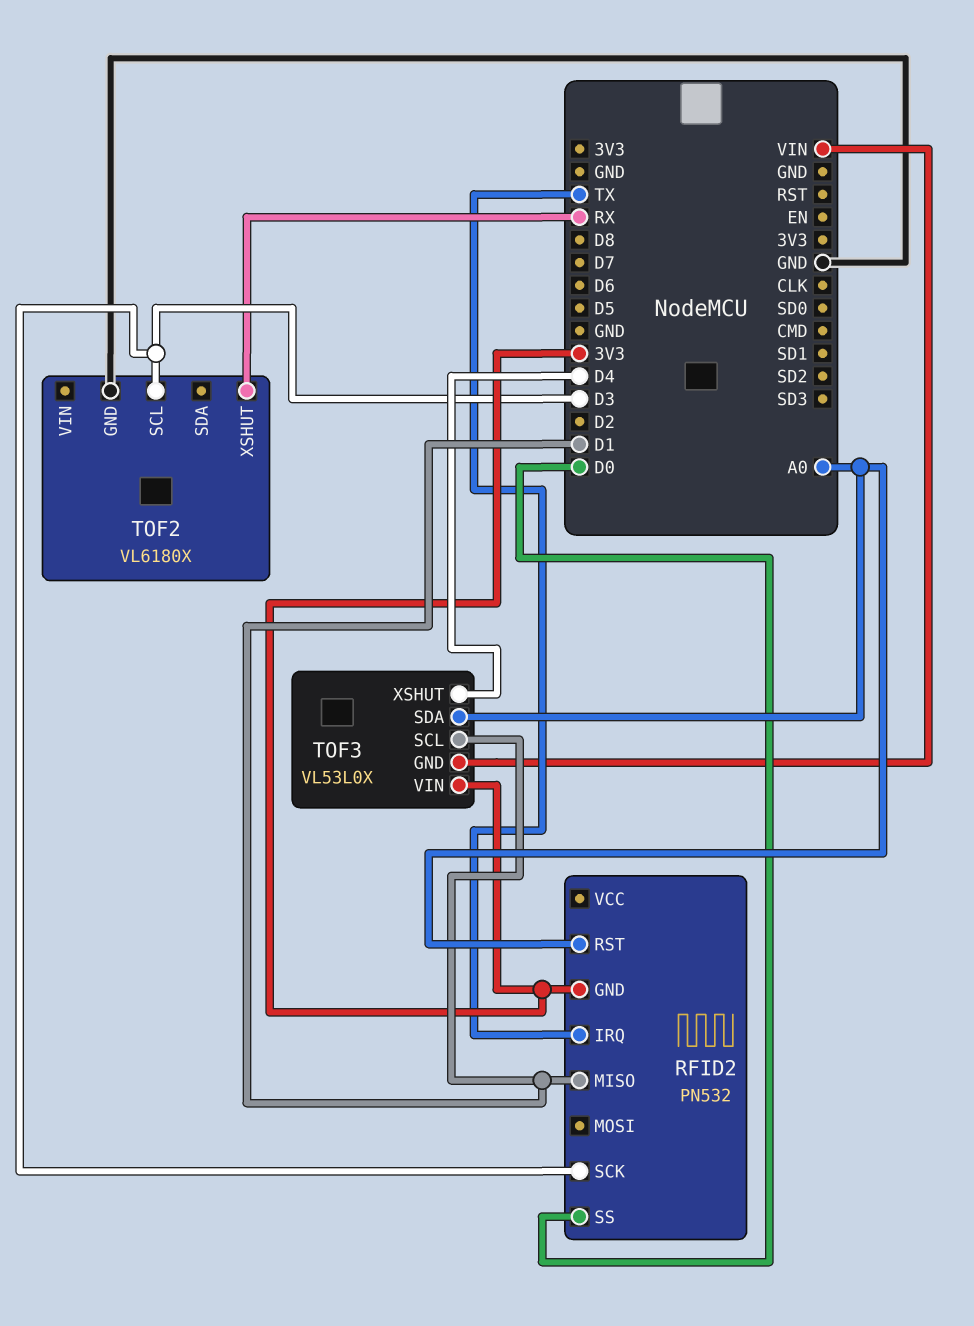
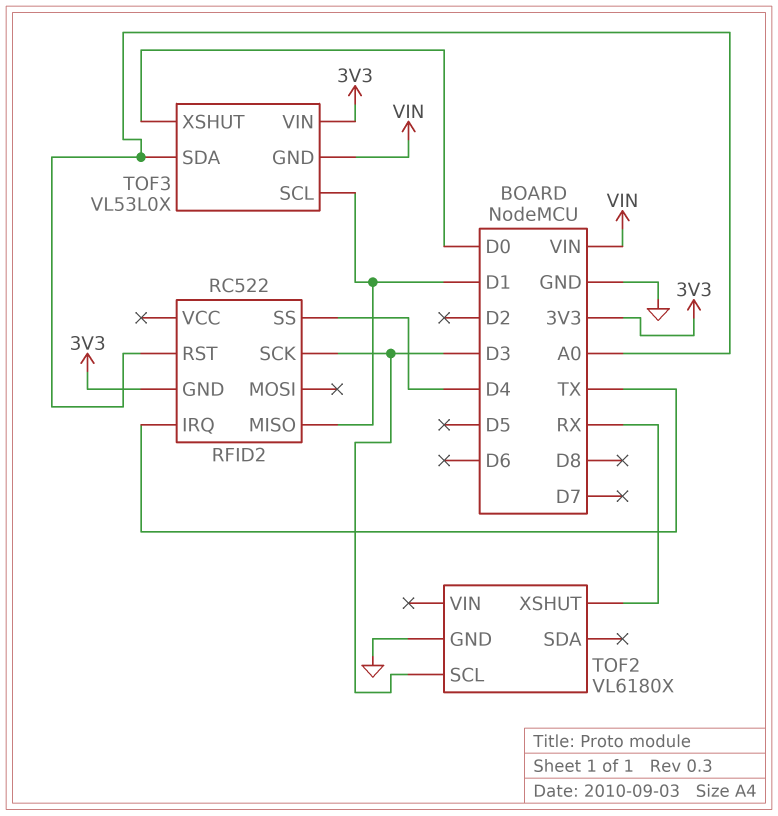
RFID2: PN532 -> RC522
RFID2 pin SS: D0 -> D4
TOF3 pin XSHUT: D4 -> D0

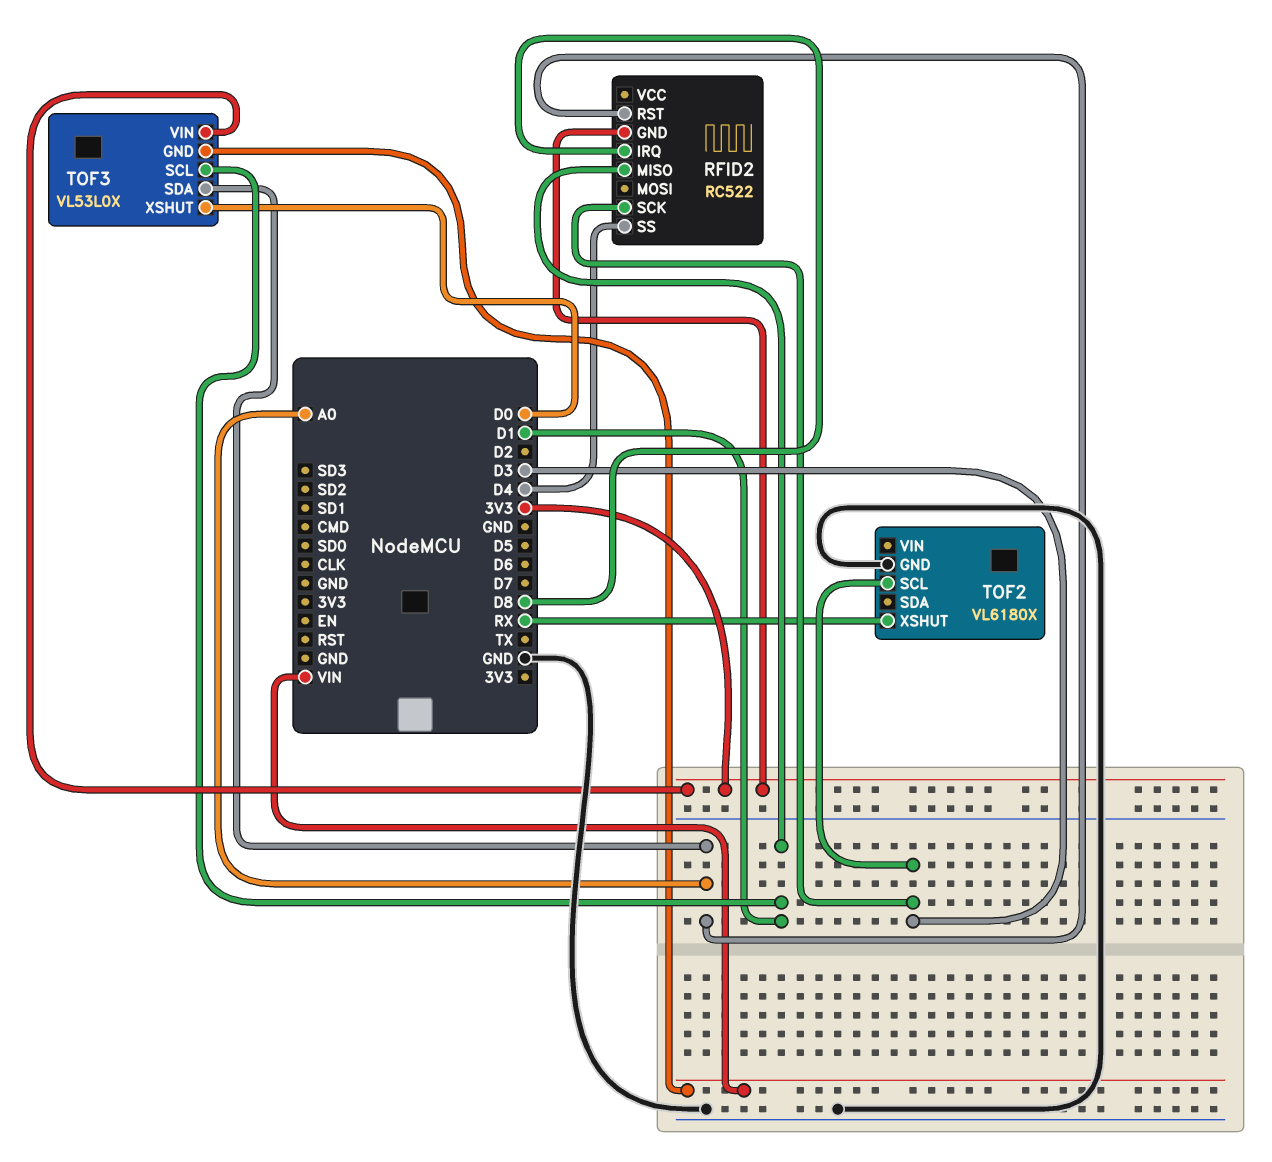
RFID2 pin IRQ: TX -> D8

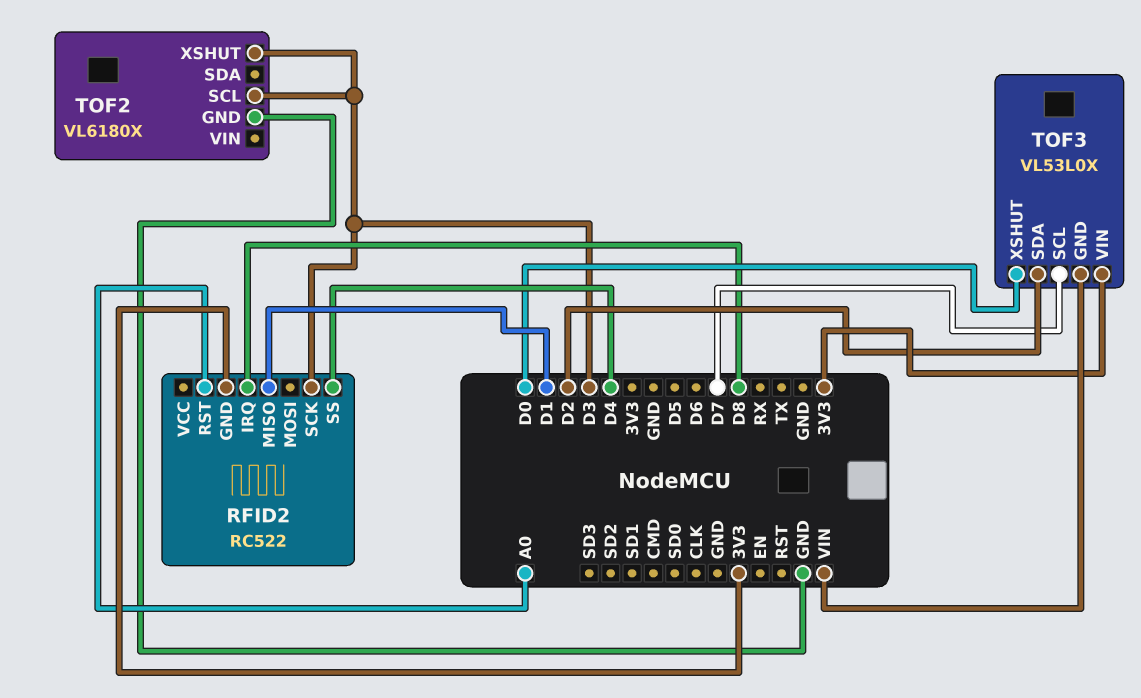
TOF2 pin XSHUT: RX -> D3
TOF3 pin SCL: D1 -> D7
TOF3 pin SDA: A0 -> D2

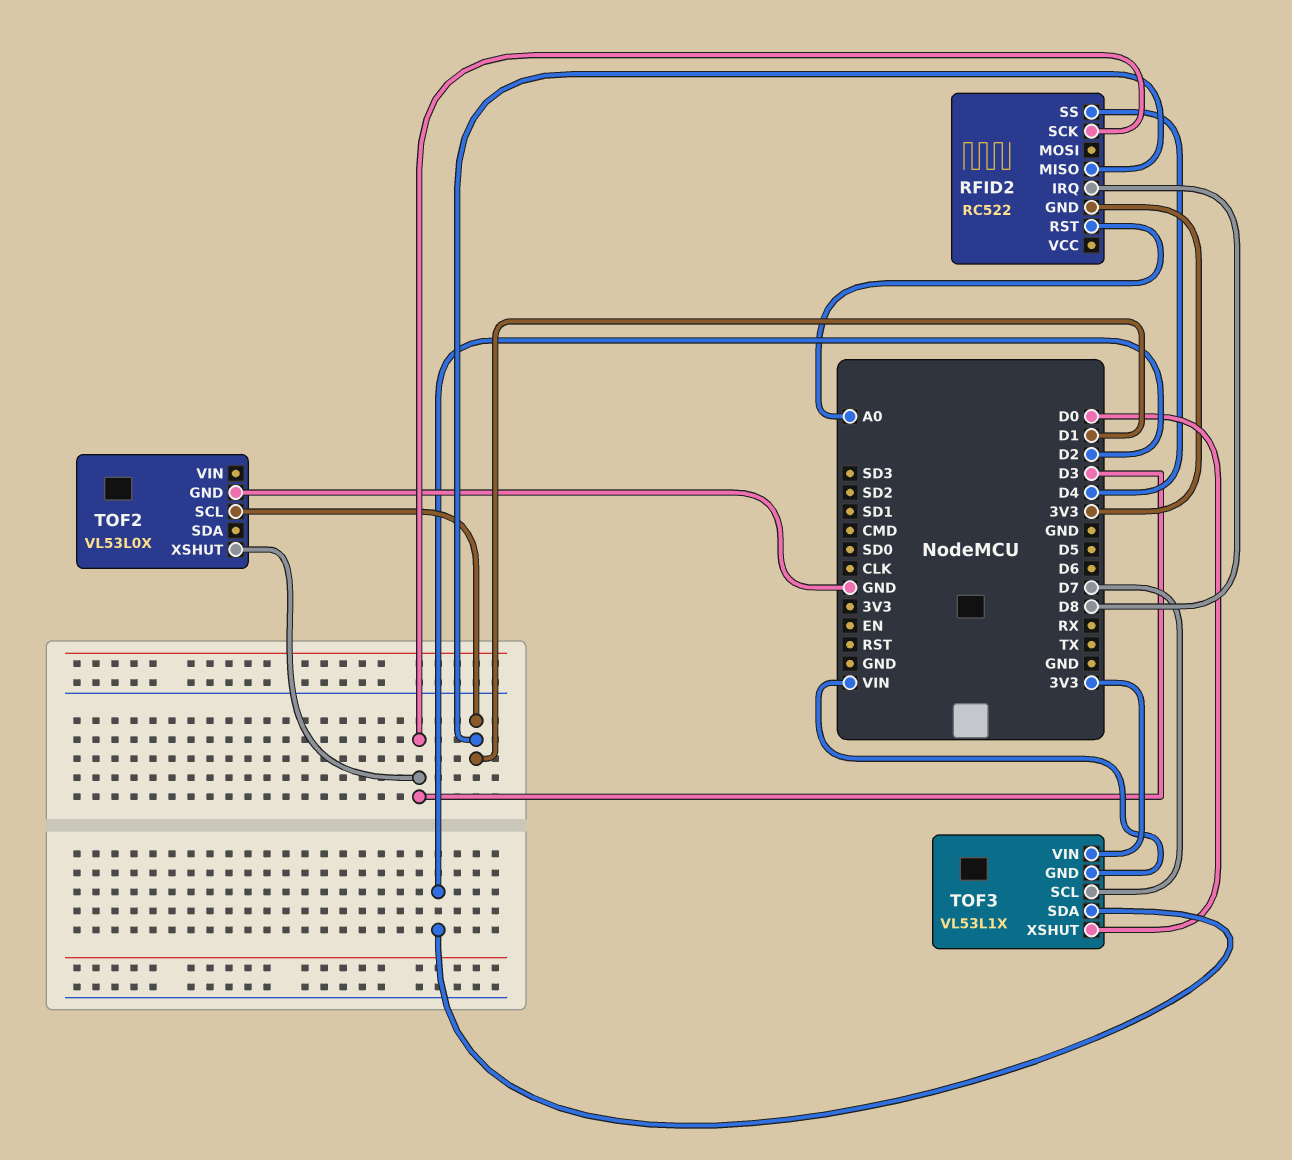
TOF2: VL6180X -> VL53L0X
TOF2 pin SCL: D3 -> D1
TOF3: VL53L0X -> VL53L1X

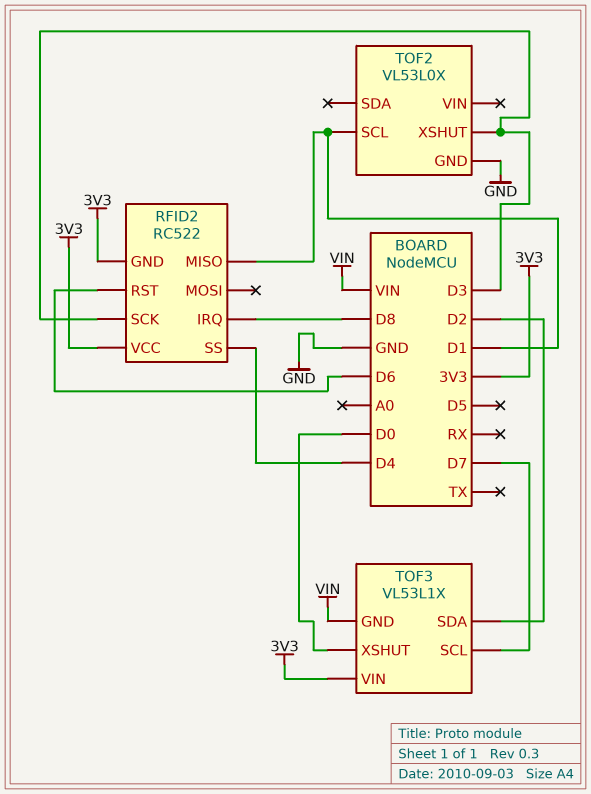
RFID2 pin RST: A0 -> D6
RFID2 pin VCC: none -> 3V3

